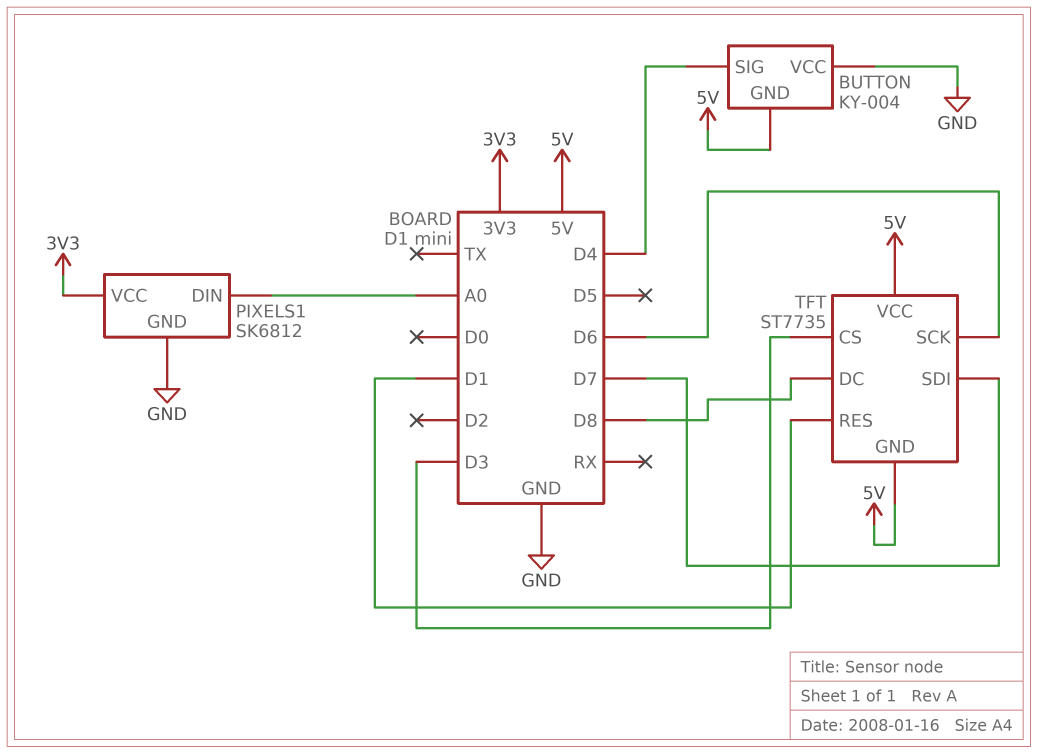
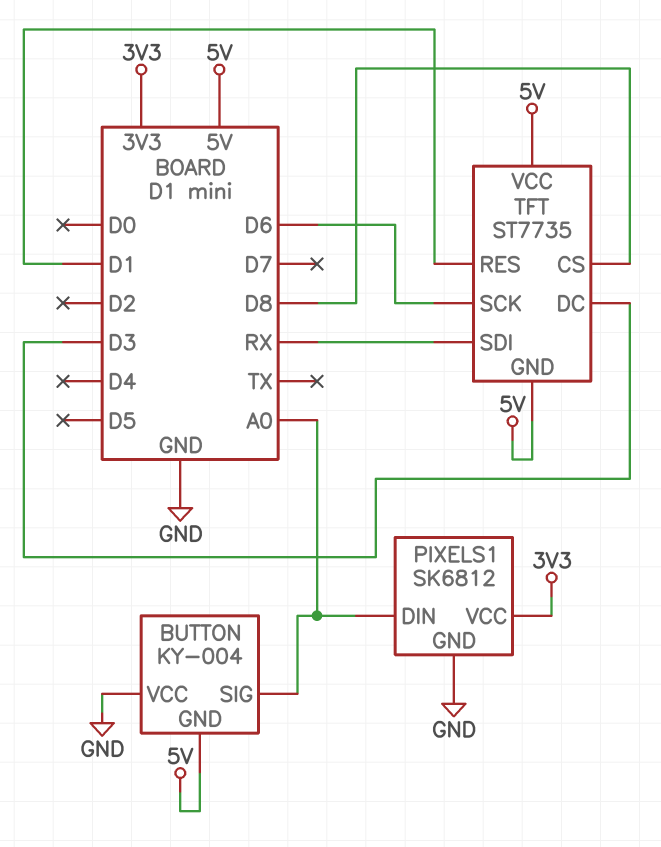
BUTTON pin SIG: D4 -> A0
TFT pin CS: D3 -> D8
TFT pin DC: D8 -> D3
TFT pin SDI: D7 -> RX

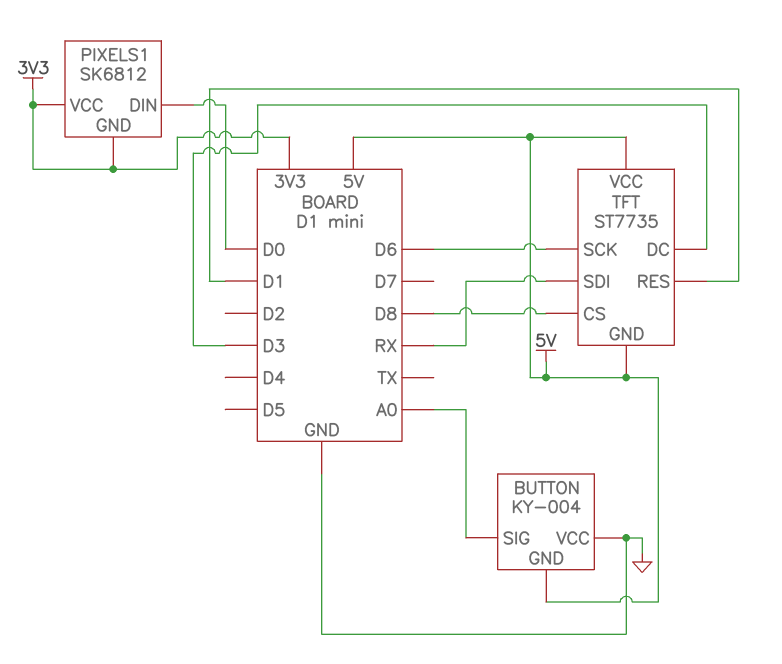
PIXELS1 pin DIN: A0 -> D0
PIXELS1 pin GND: GND -> 3V3

